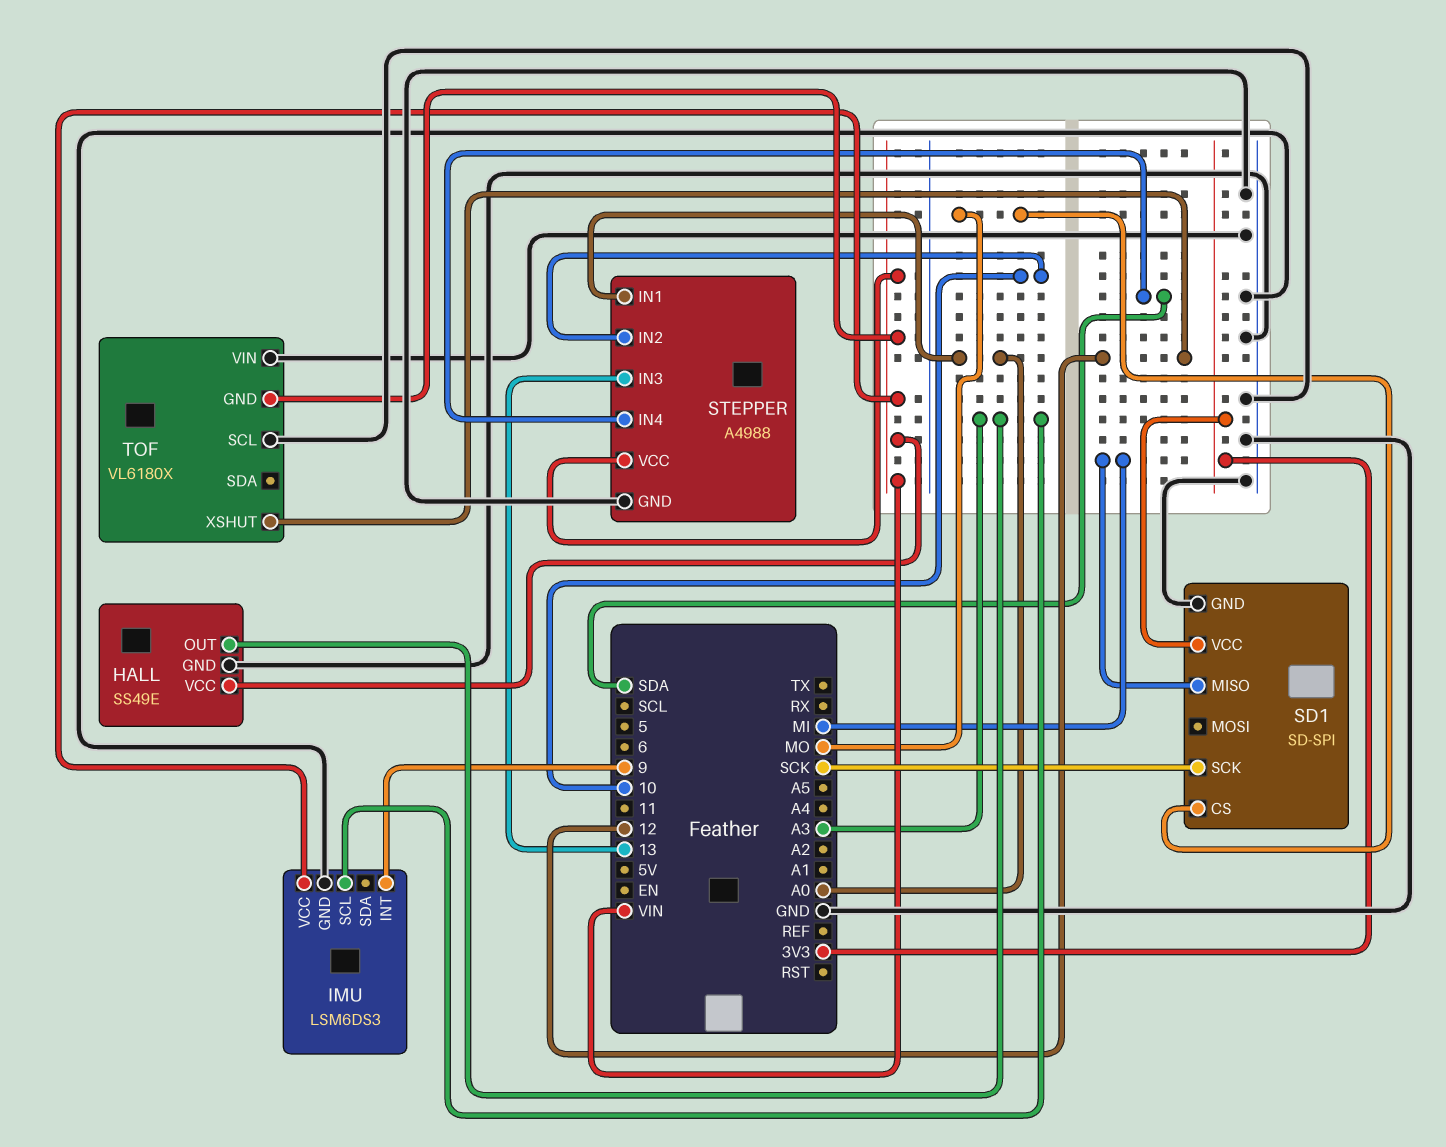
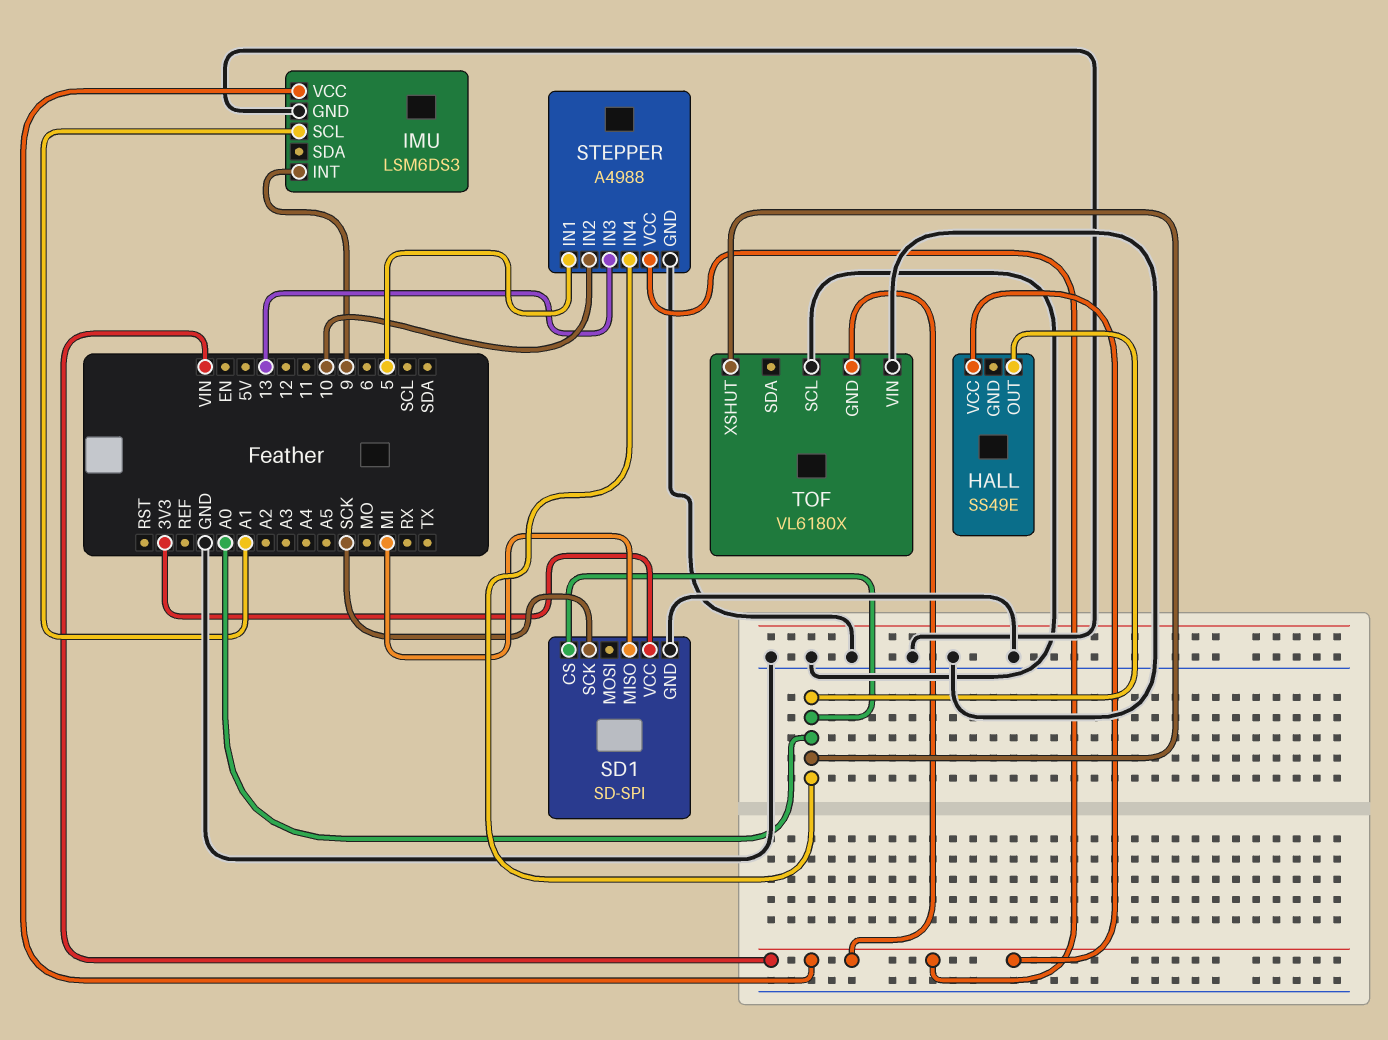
HALL pin GND: GND -> none
HALL pin OUT: A3 -> A0
IMU pin SCL: A3 -> A1
SD1 pin CS: MO -> A0
STEPPER pin IN1: A0 -> 5
STEPPER pin IN4: SDA -> A0
TOF pin XSHUT: 12 -> A0

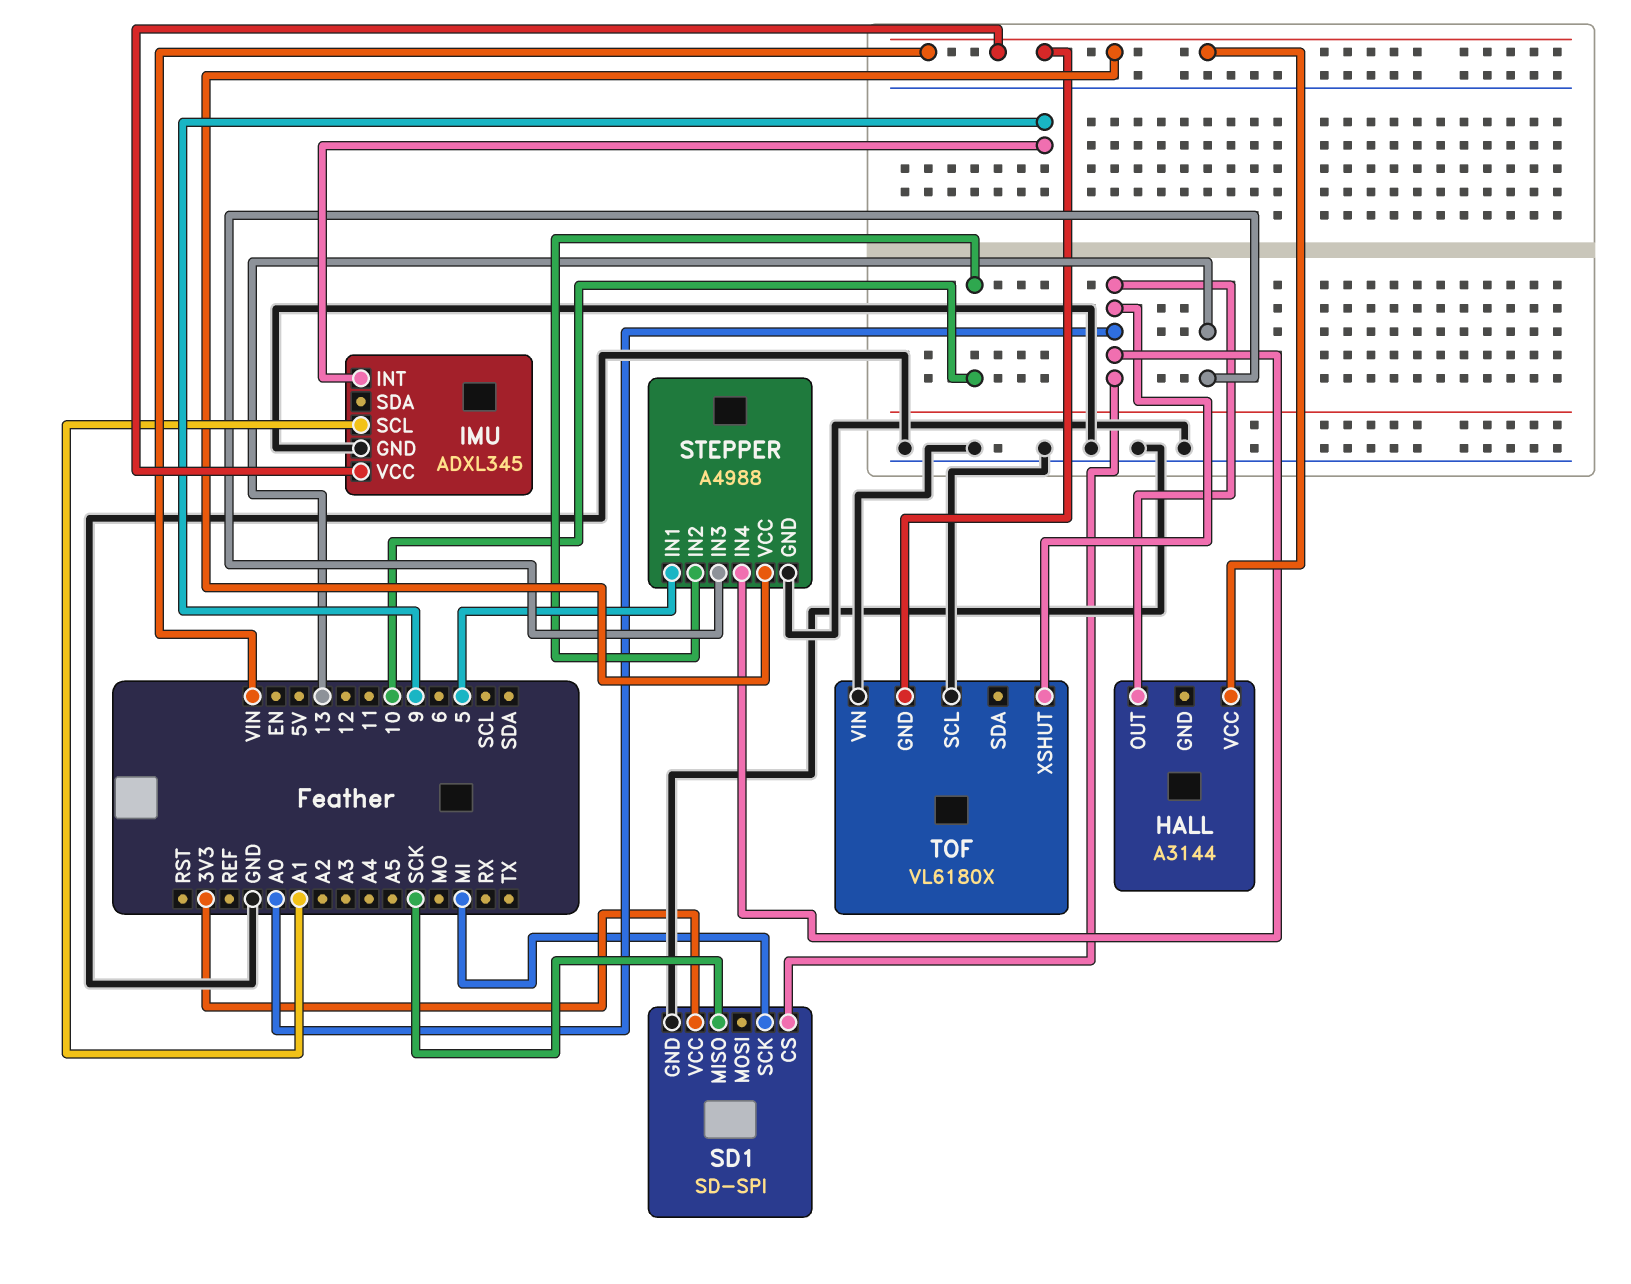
HALL: SS49E -> A3144
IMU: LSM6DS3 -> ADXL345
SD1 pin MISO: MI -> SCK
SD1 pin SCK: SCK -> MI

